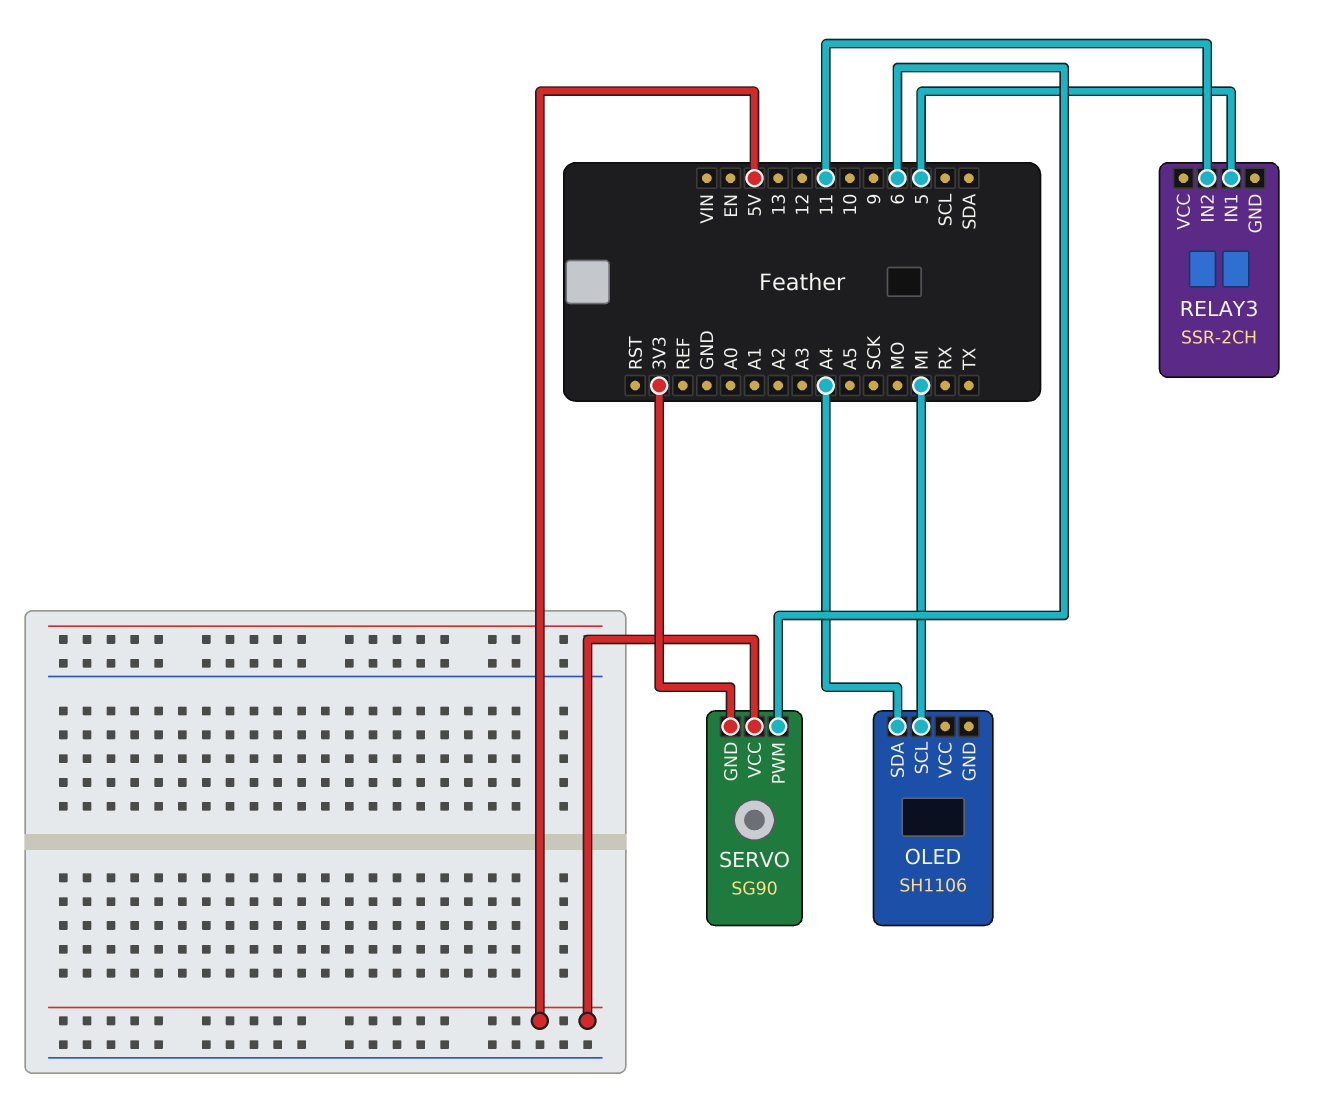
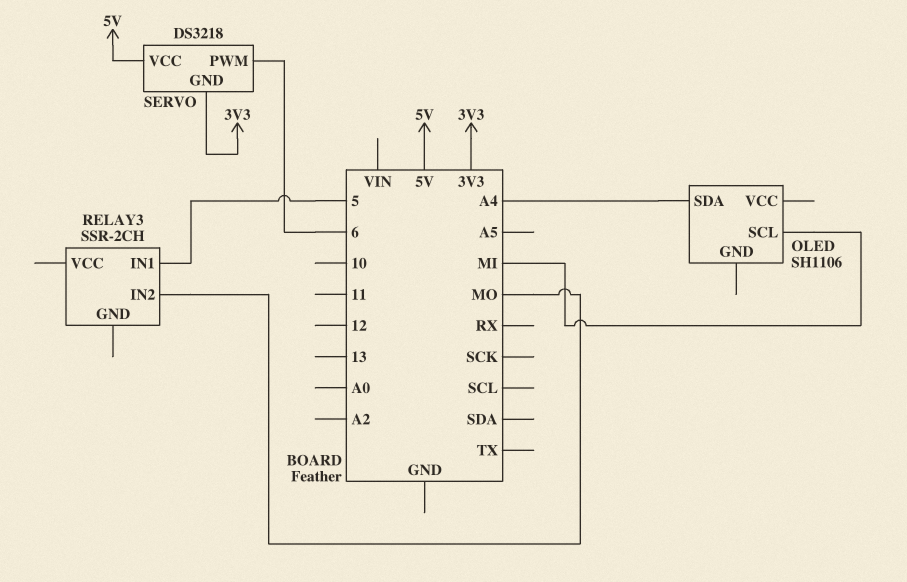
RELAY3 pin IN2: 11 -> MO
SERVO: SG90 -> DS3218

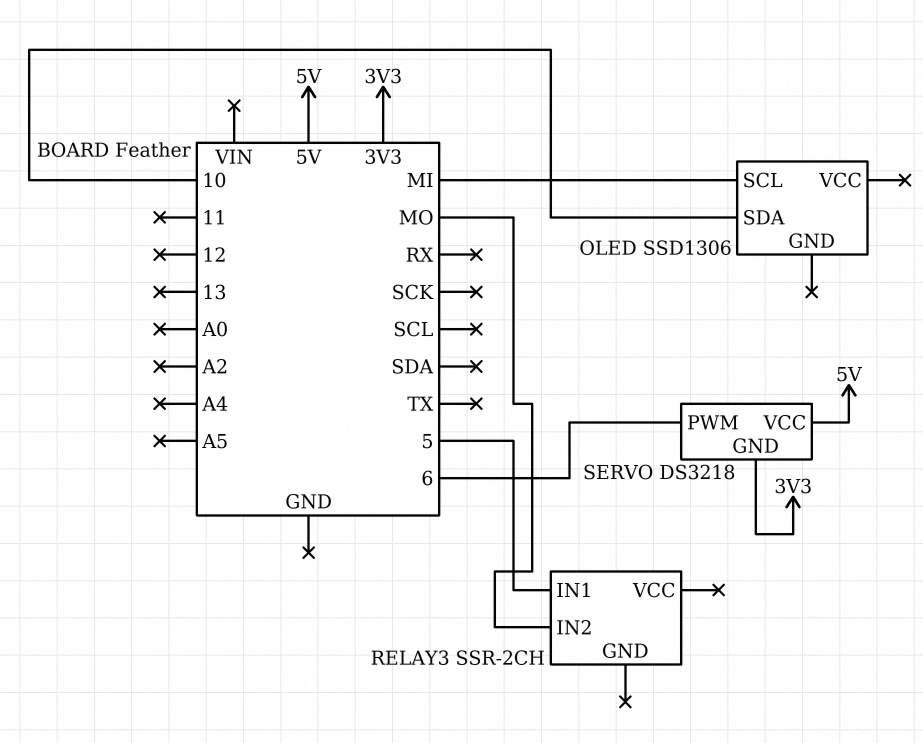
OLED: SH1106 -> SSD1306
OLED pin SDA: A4 -> 10

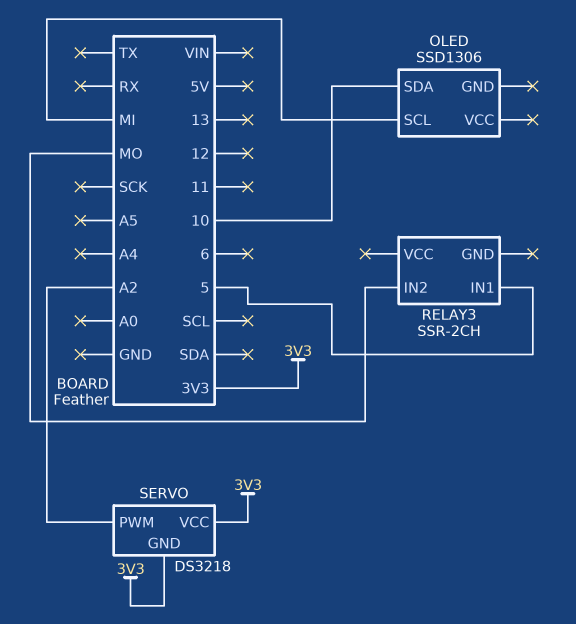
SERVO pin PWM: 6 -> A2
SERVO pin VCC: 5V -> 3V3

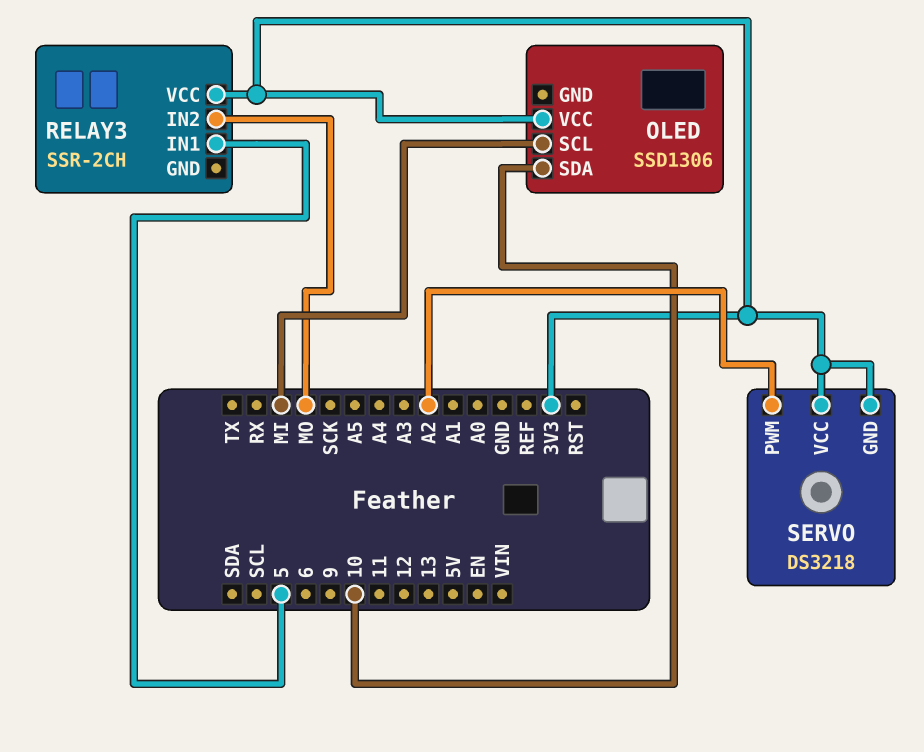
OLED pin VCC: none -> 3V3
RELAY3 pin VCC: none -> 3V3

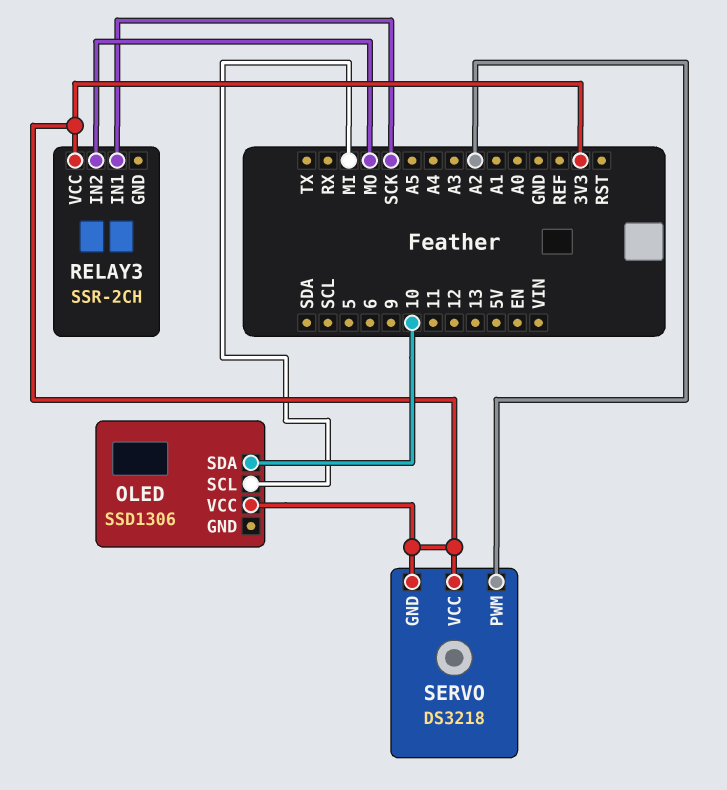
RELAY3 pin IN1: 5 -> SCK

